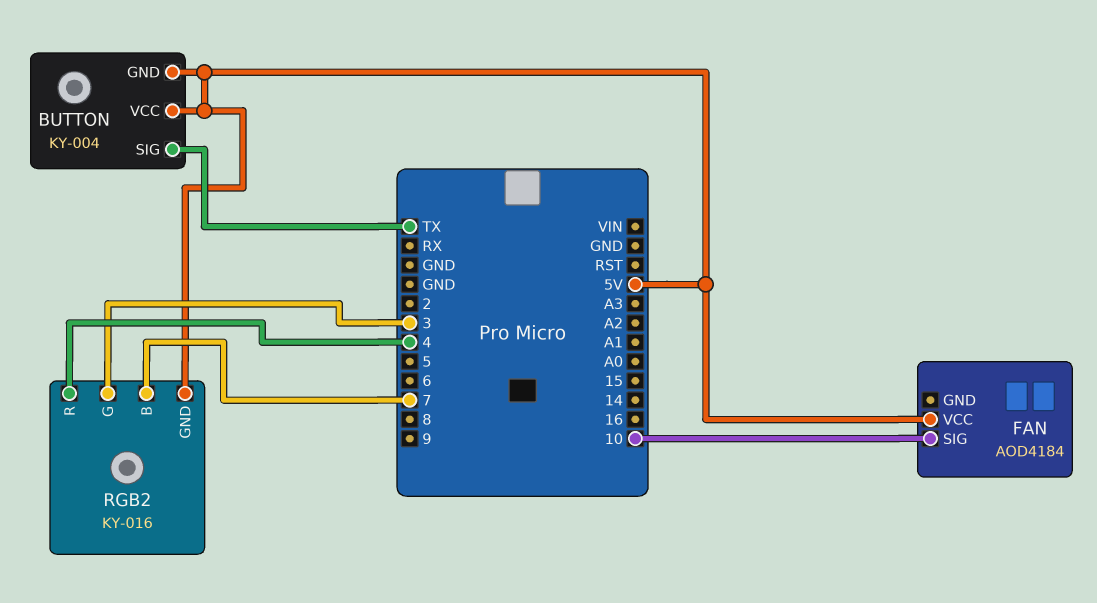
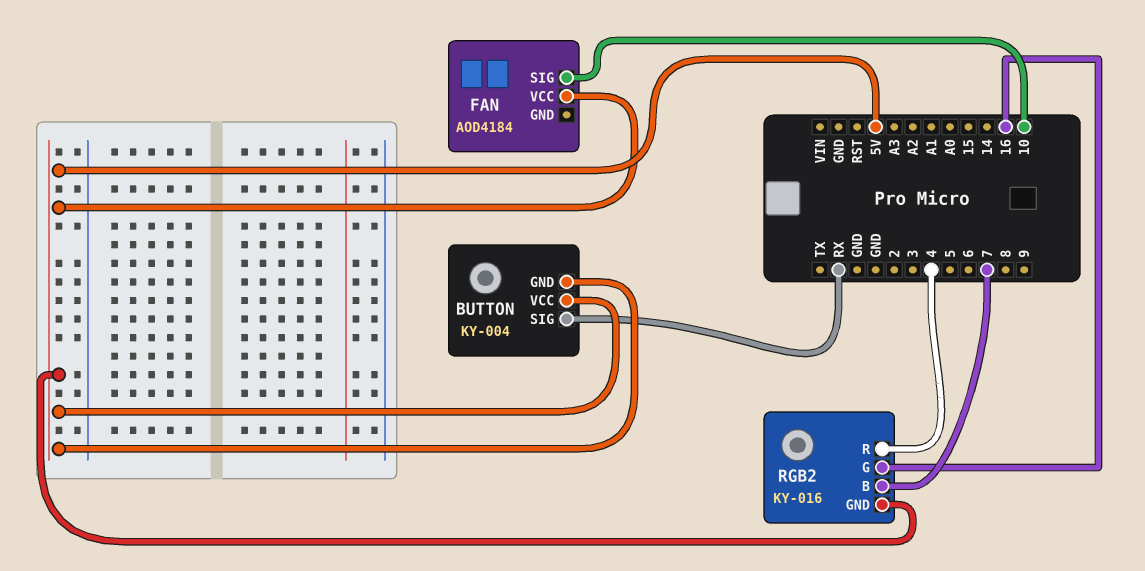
BUTTON pin SIG: TX -> RX
RGB2 pin G: 3 -> 16

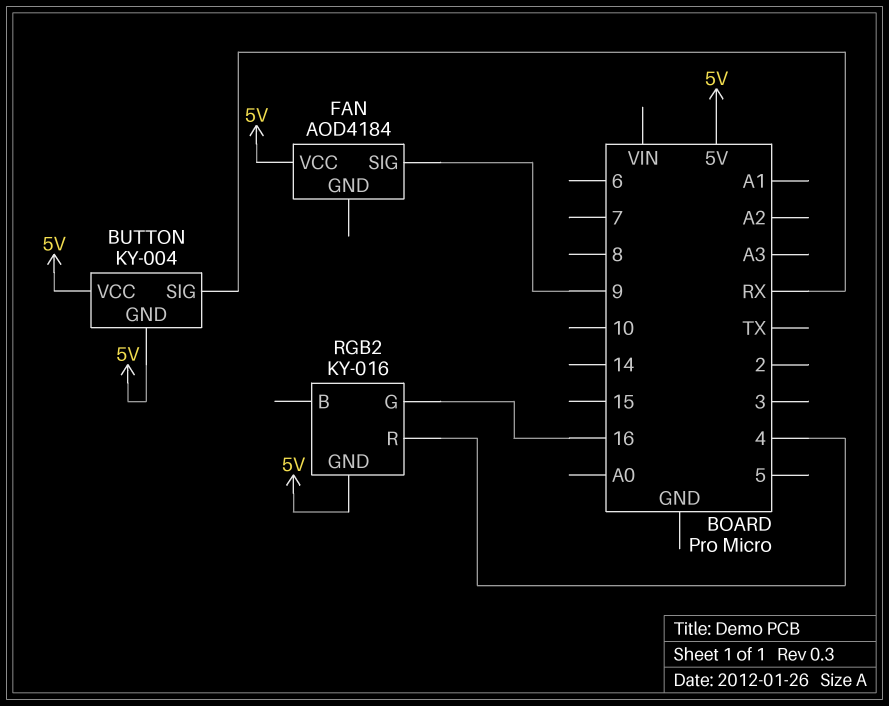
FAN pin SIG: 10 -> 9
RGB2 pin B: 7 -> none

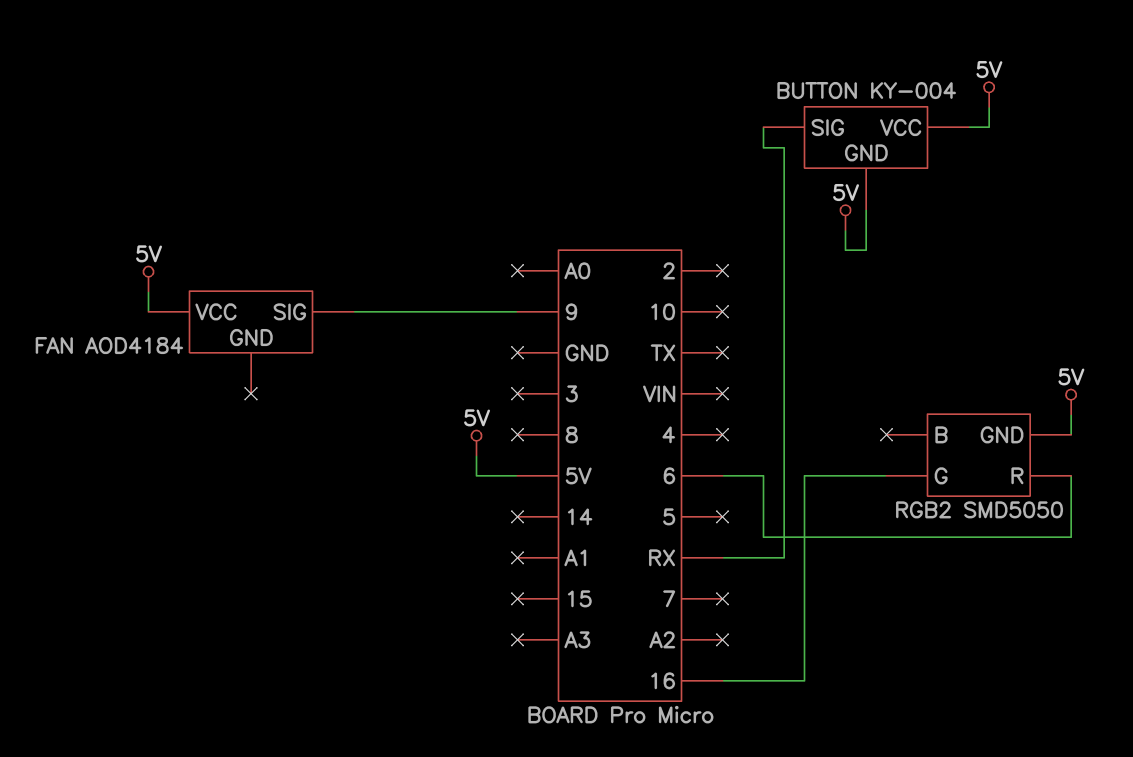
RGB2: KY-016 -> SMD5050
RGB2 pin R: 4 -> 6

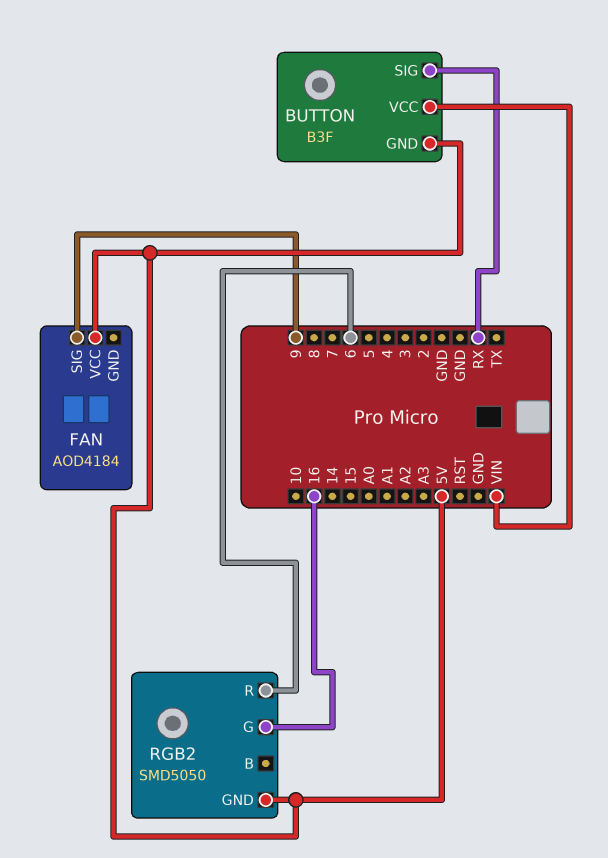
BUTTON: KY-004 -> B3F
BUTTON pin VCC: 5V -> VIN

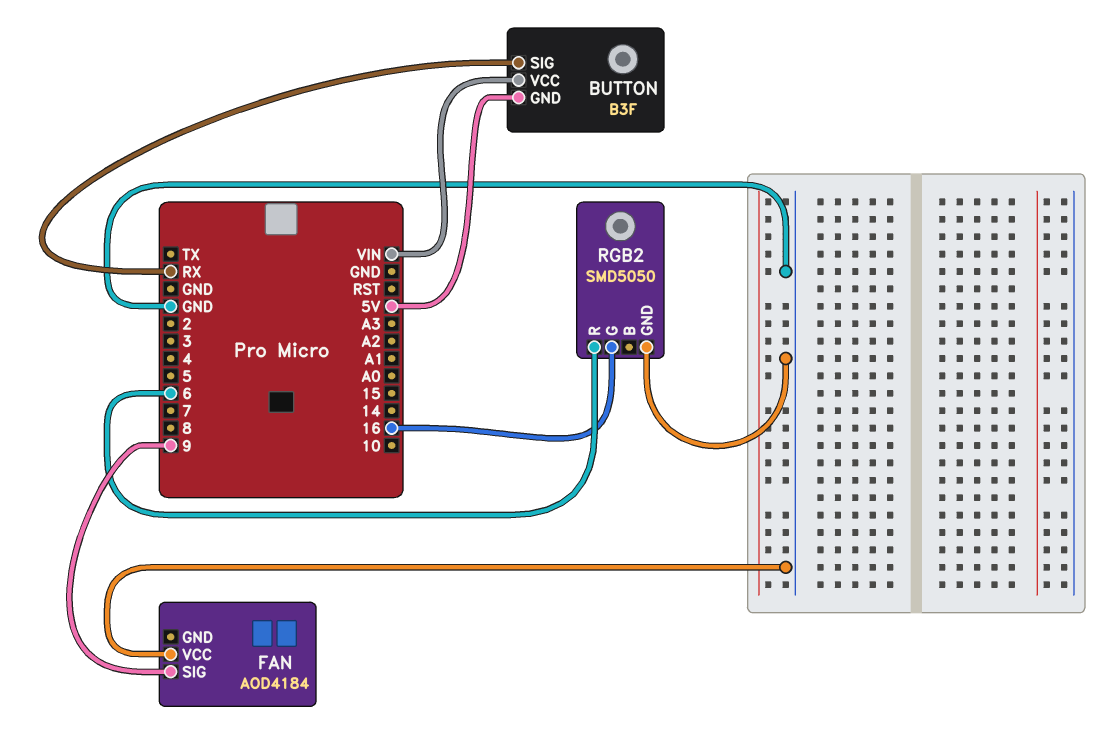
FAN pin VCC: 5V -> GND
RGB2 pin GND: 5V -> GND

